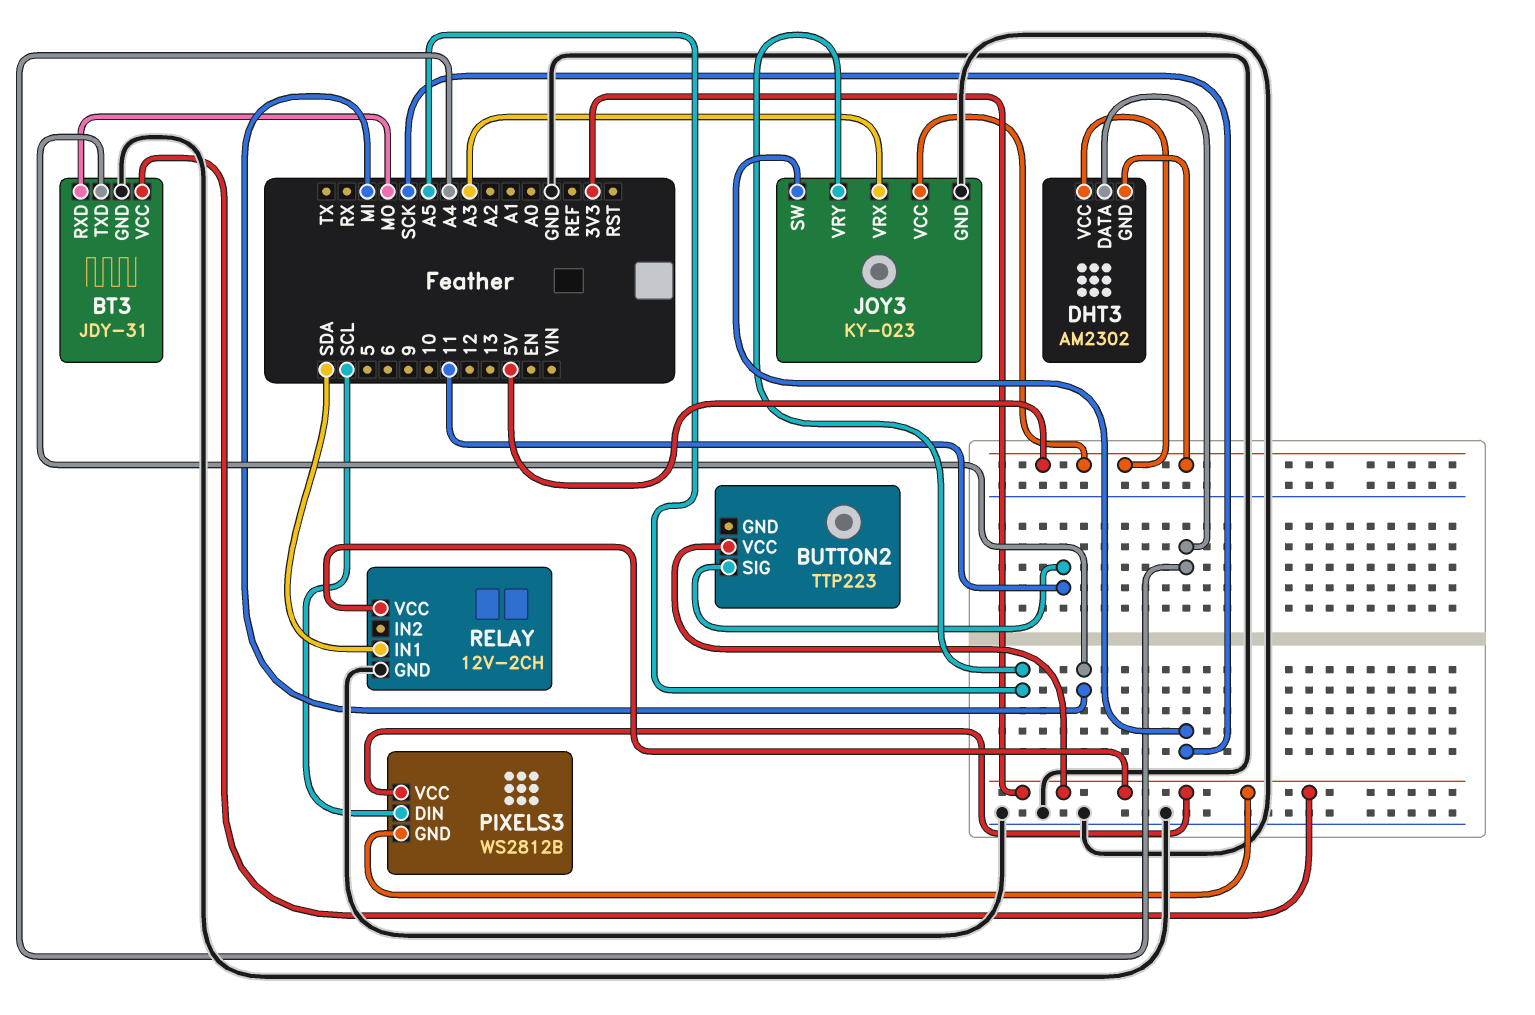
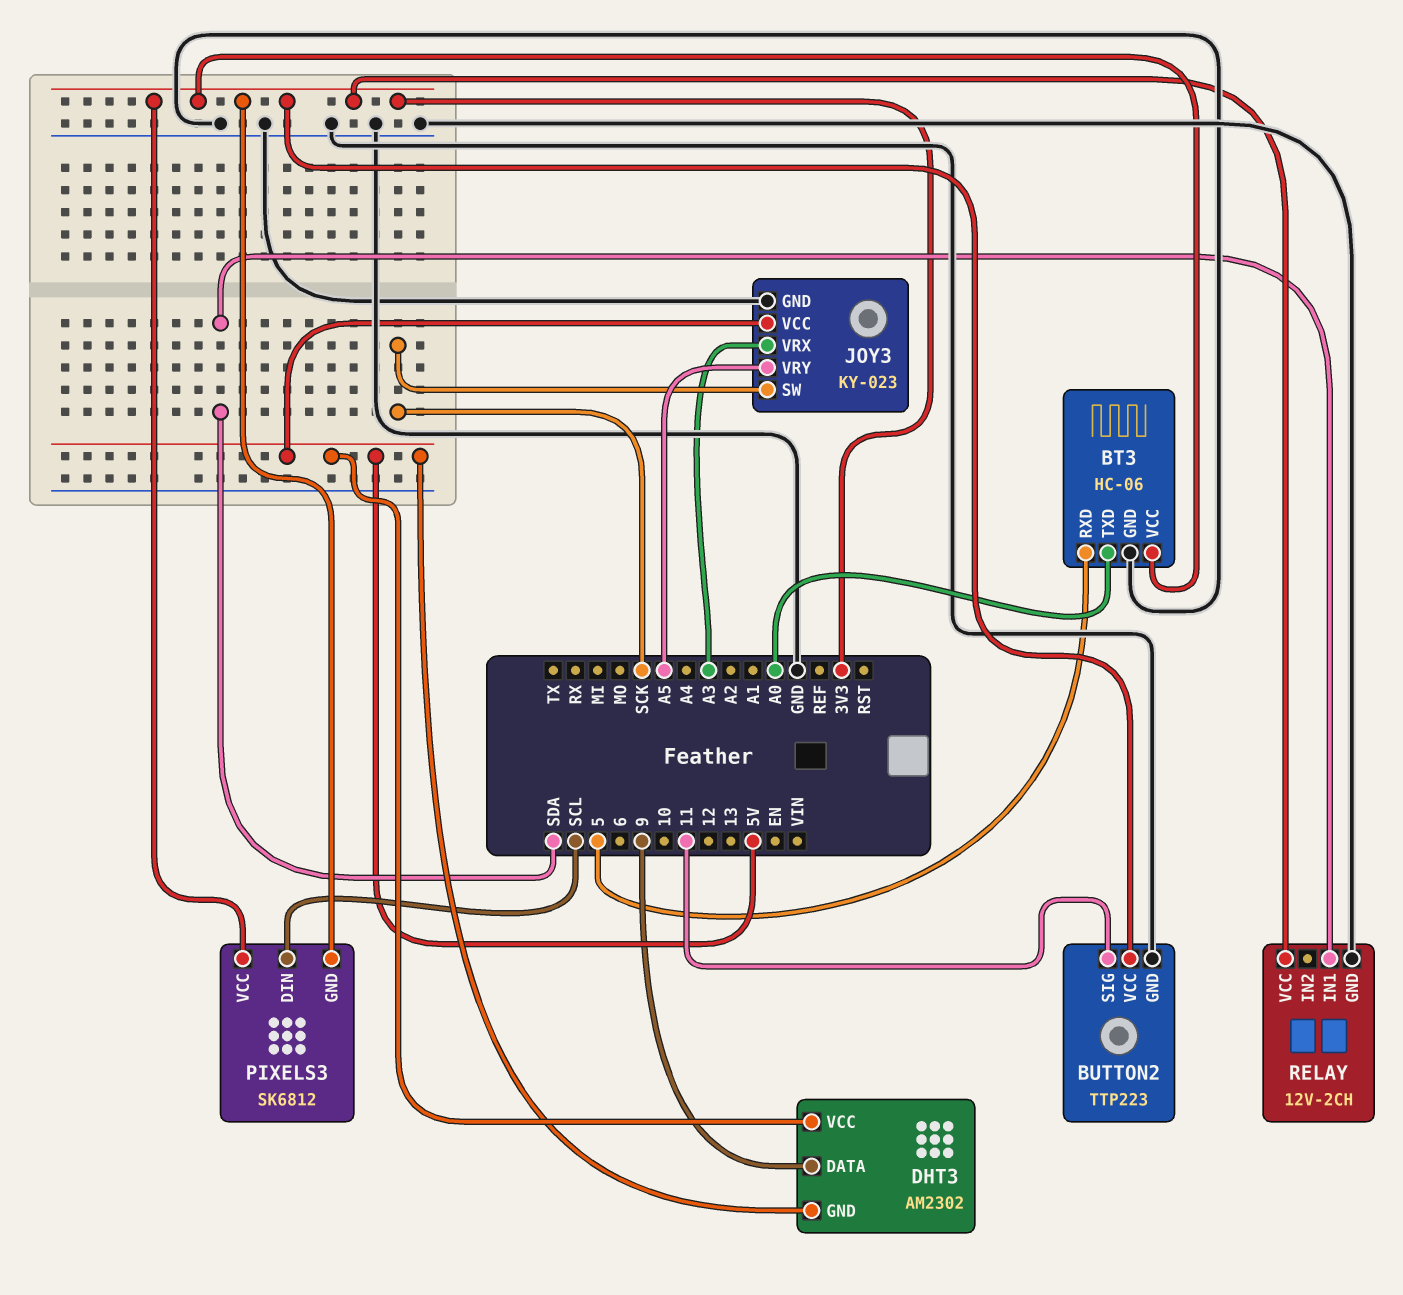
BT3: JDY-31 -> HC-06
BT3 pin RXD: MO -> 5
BT3 pin TXD: MI -> A0
BUTTON2 pin GND: none -> GND
DHT3 pin DATA: A4 -> 9
PIXELS3: WS2812B -> SK6812

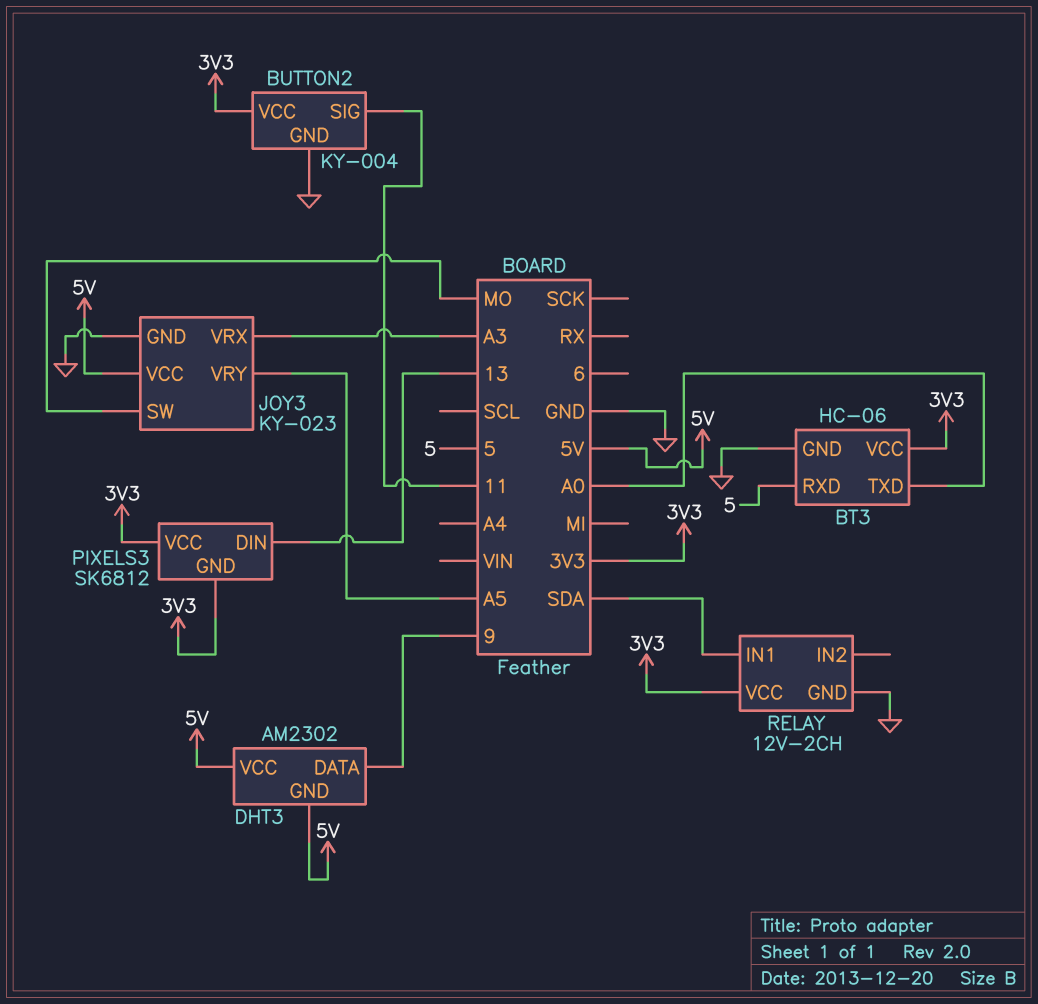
BUTTON2: TTP223 -> KY-004
JOY3 pin SW: SCK -> MO
PIXELS3 pin DIN: SCL -> 13

